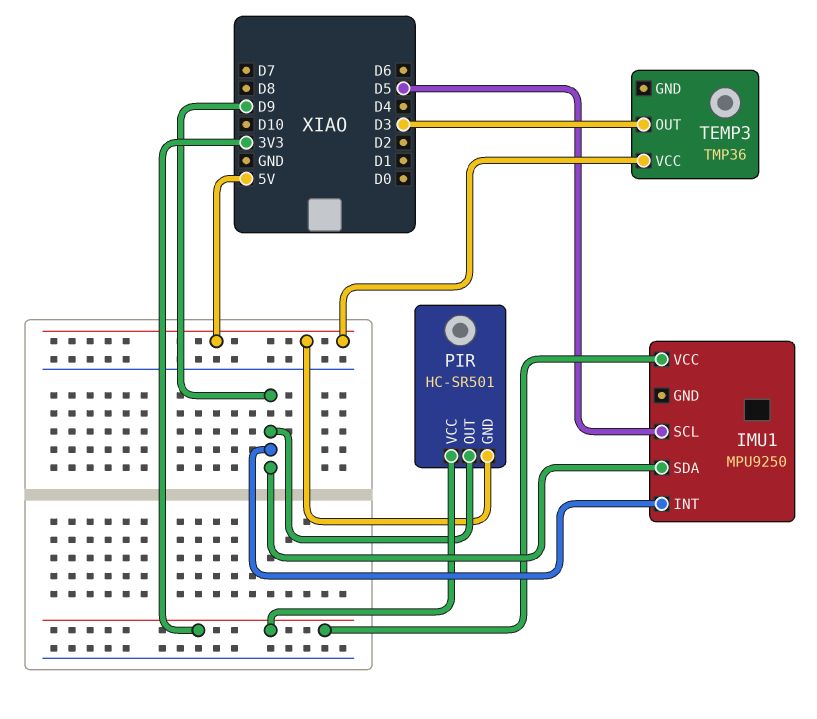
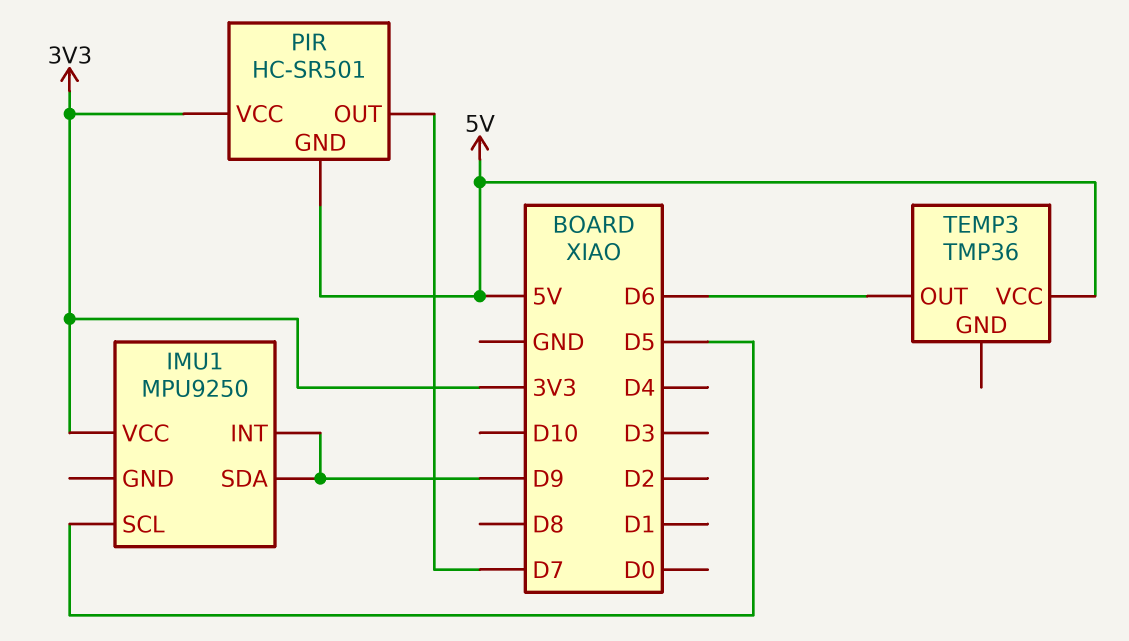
PIR pin OUT: D9 -> D7
TEMP3 pin OUT: D3 -> D6

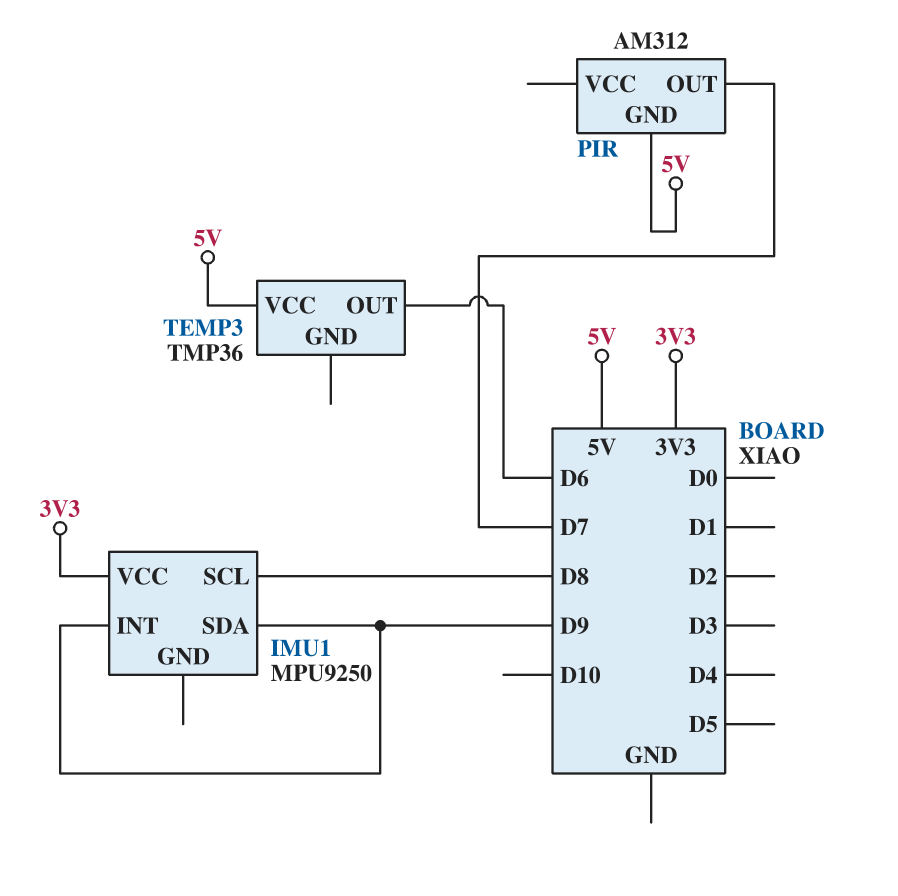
IMU1 pin SCL: D5 -> D8
PIR: HC-SR501 -> AM312
PIR pin VCC: 3V3 -> none

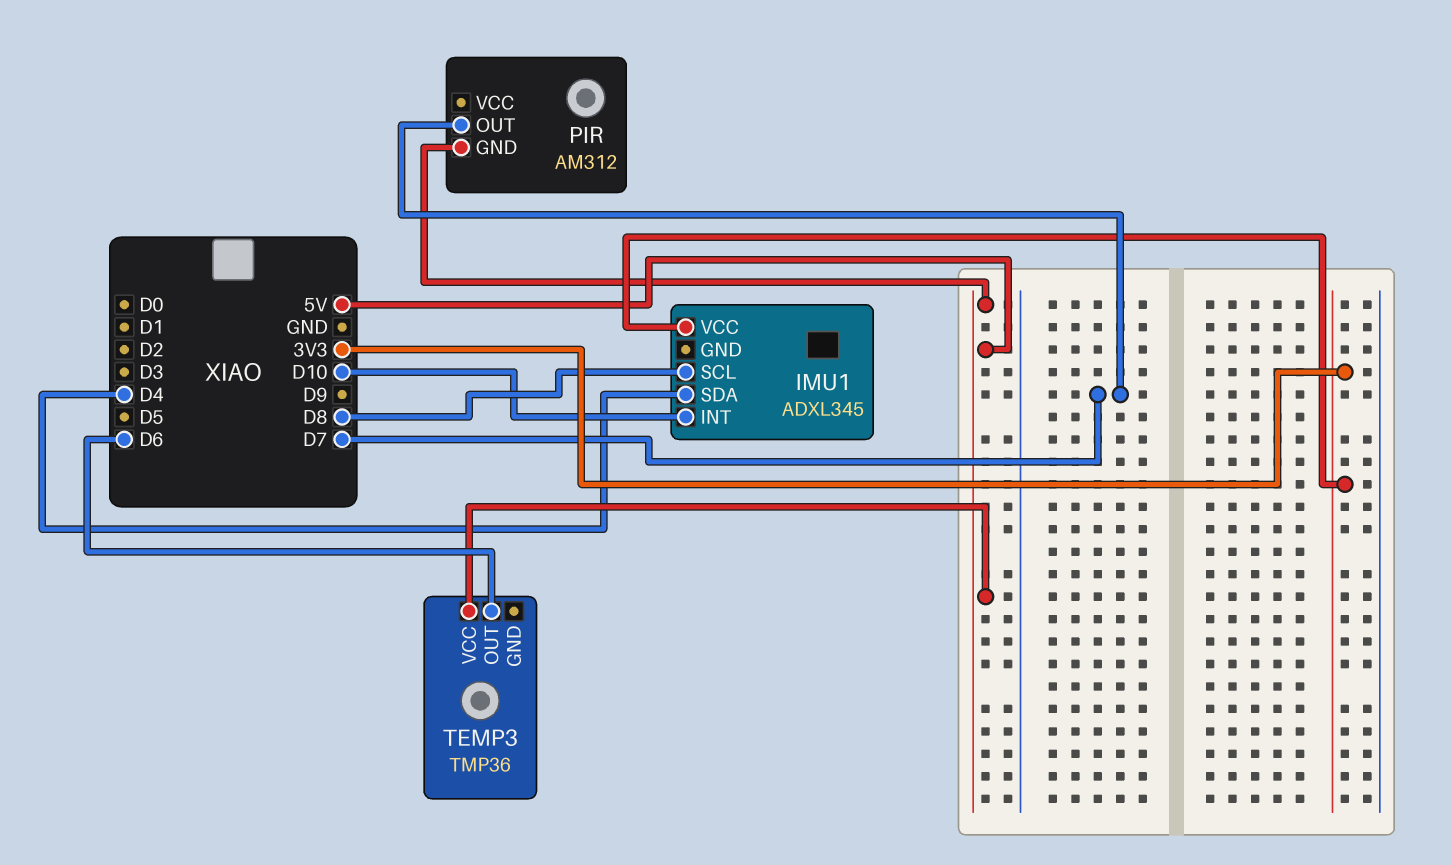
IMU1: MPU9250 -> ADXL345
IMU1 pin INT: D9 -> D10
IMU1 pin SDA: D9 -> D4

